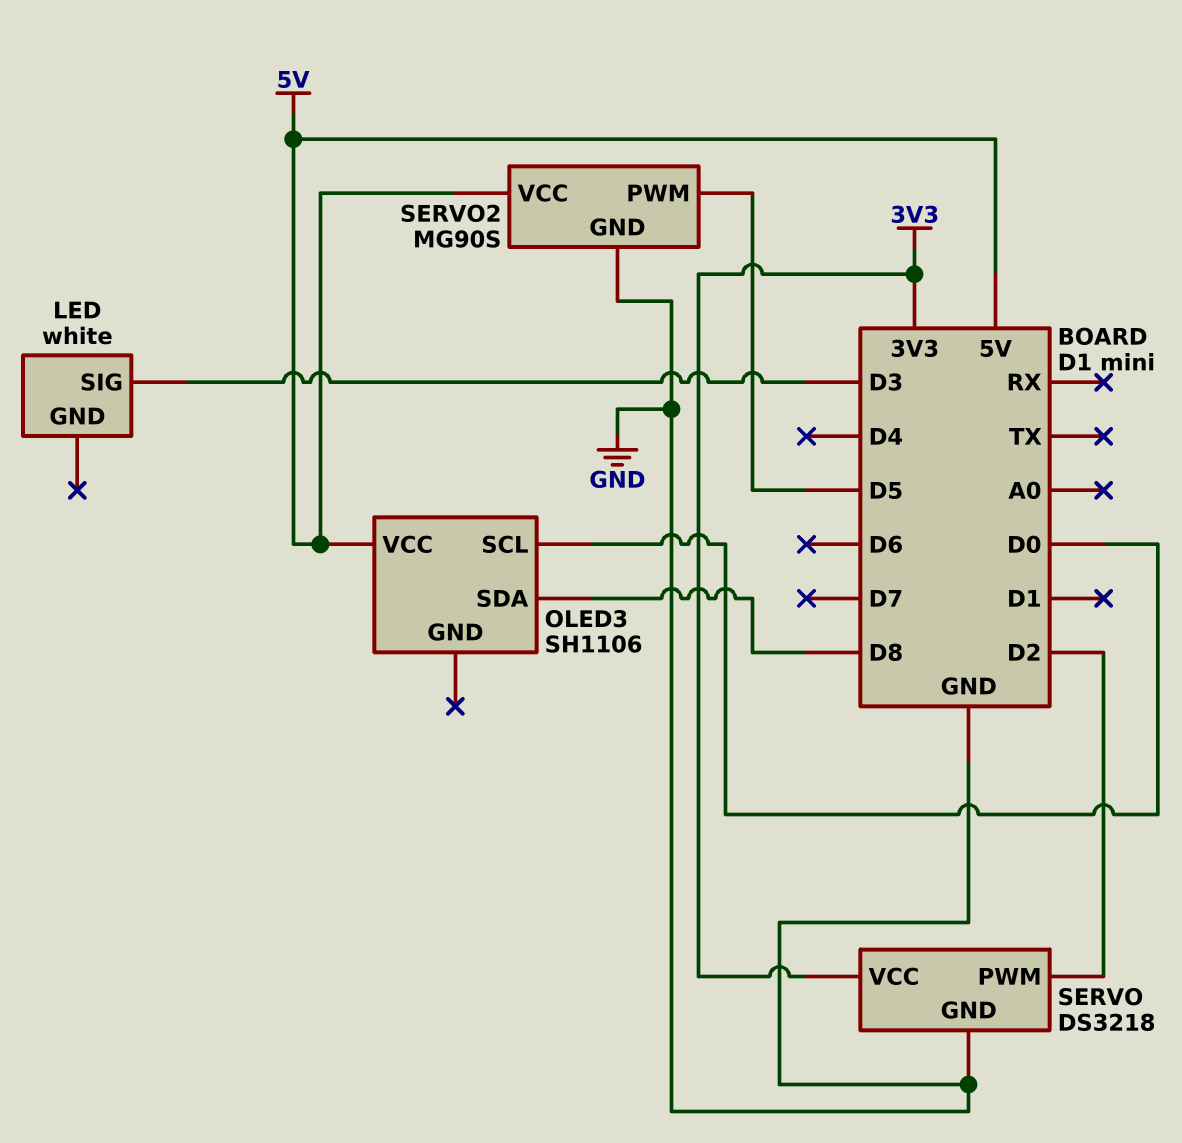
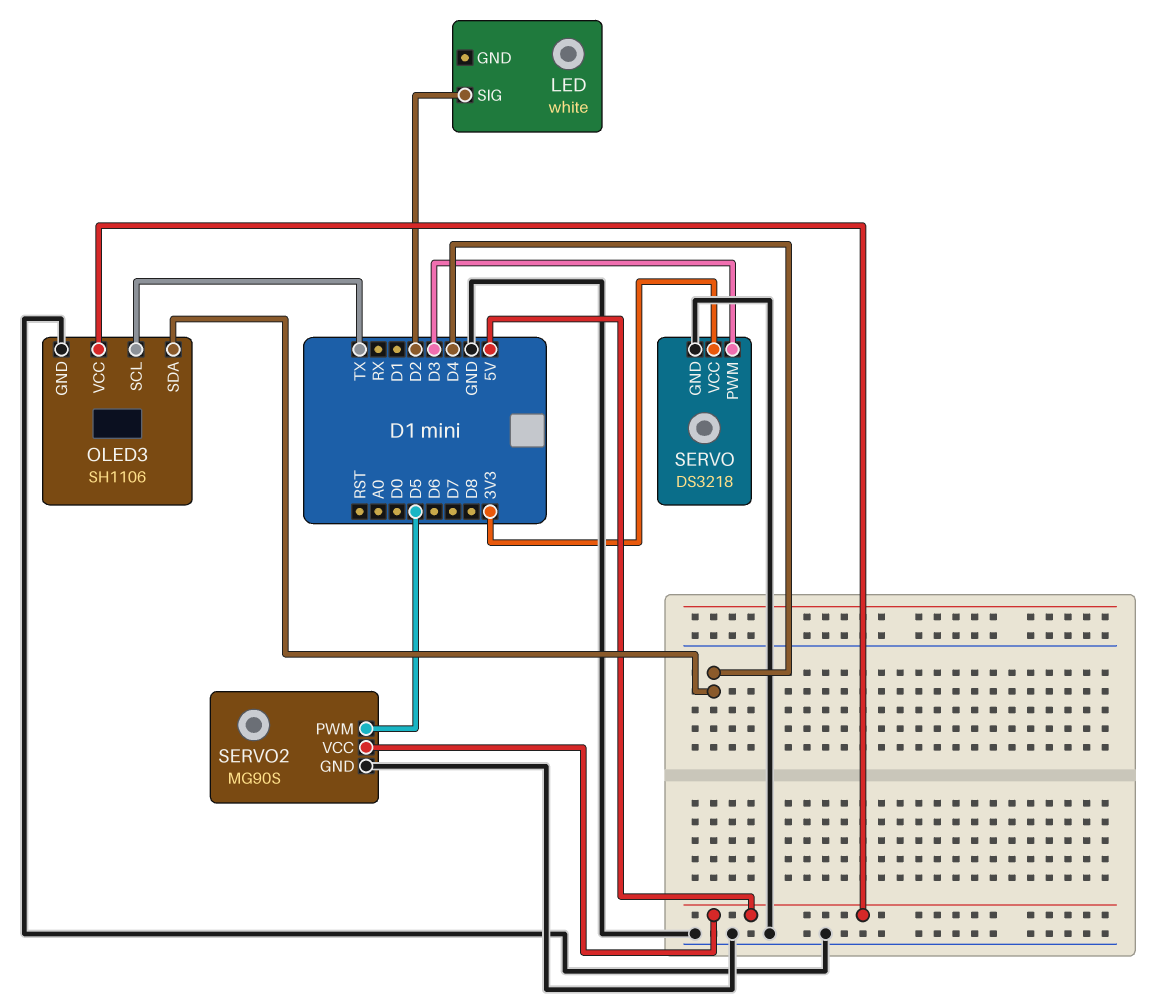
LED pin SIG: D3 -> D2
OLED3 pin GND: none -> GND
OLED3 pin SCL: D0 -> TX
OLED3 pin SDA: D8 -> D4
SERVO pin PWM: D2 -> D3

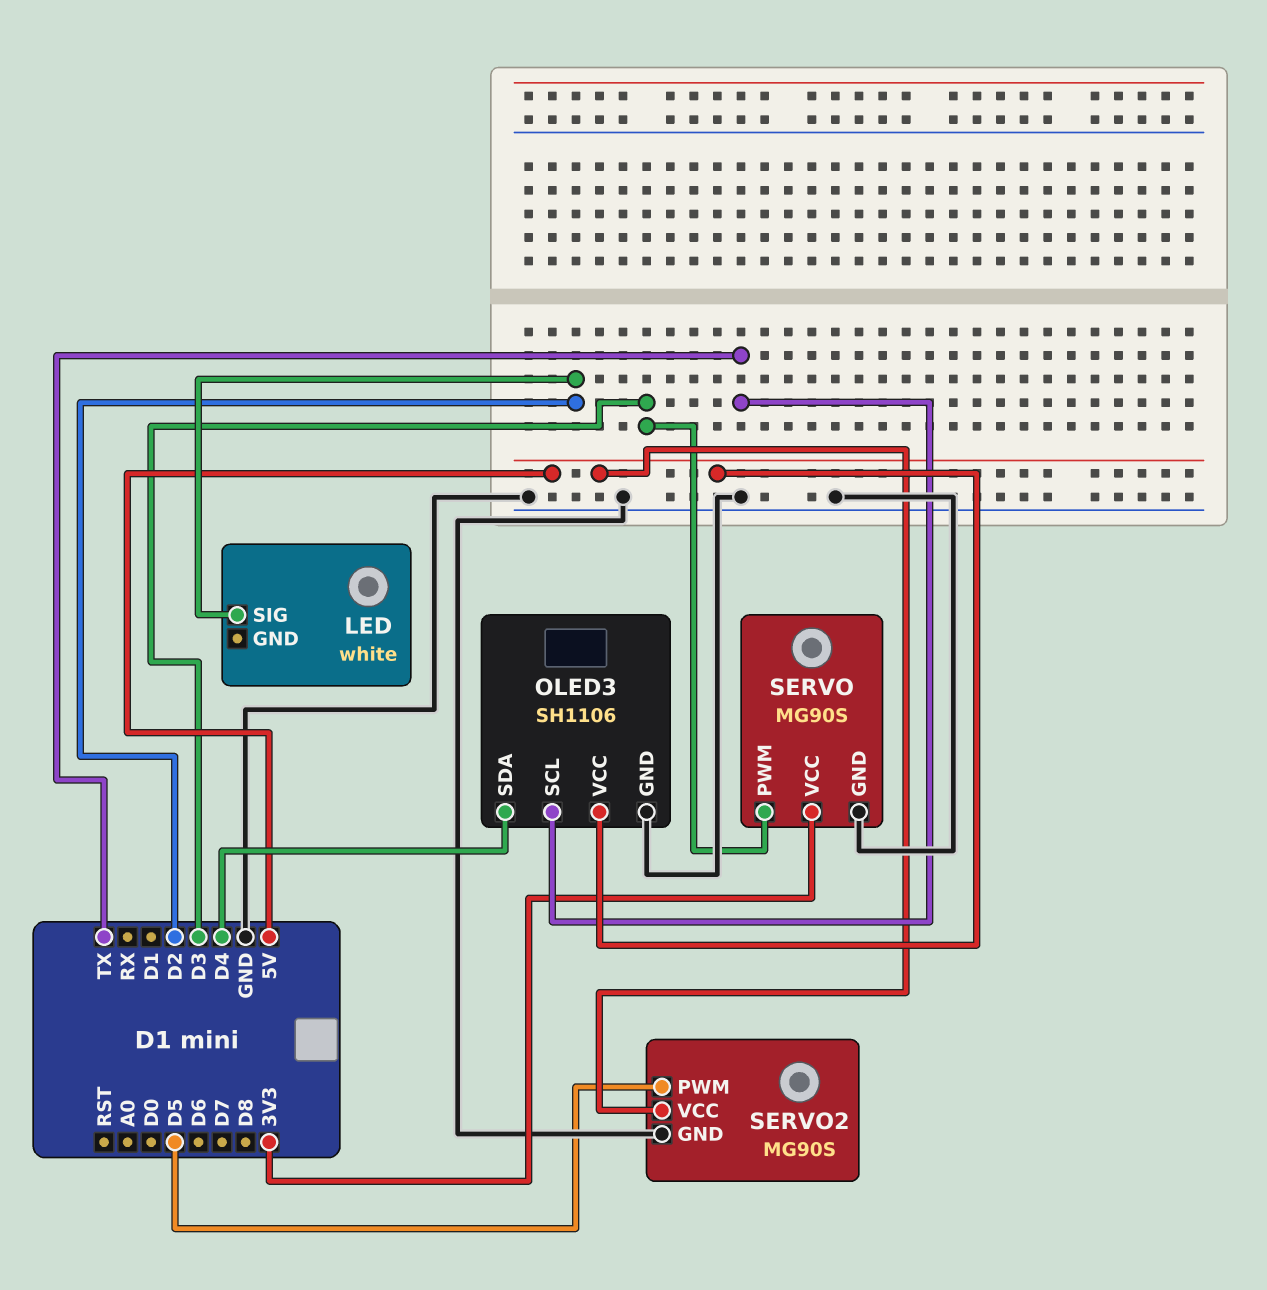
SERVO: DS3218 -> MG90S

